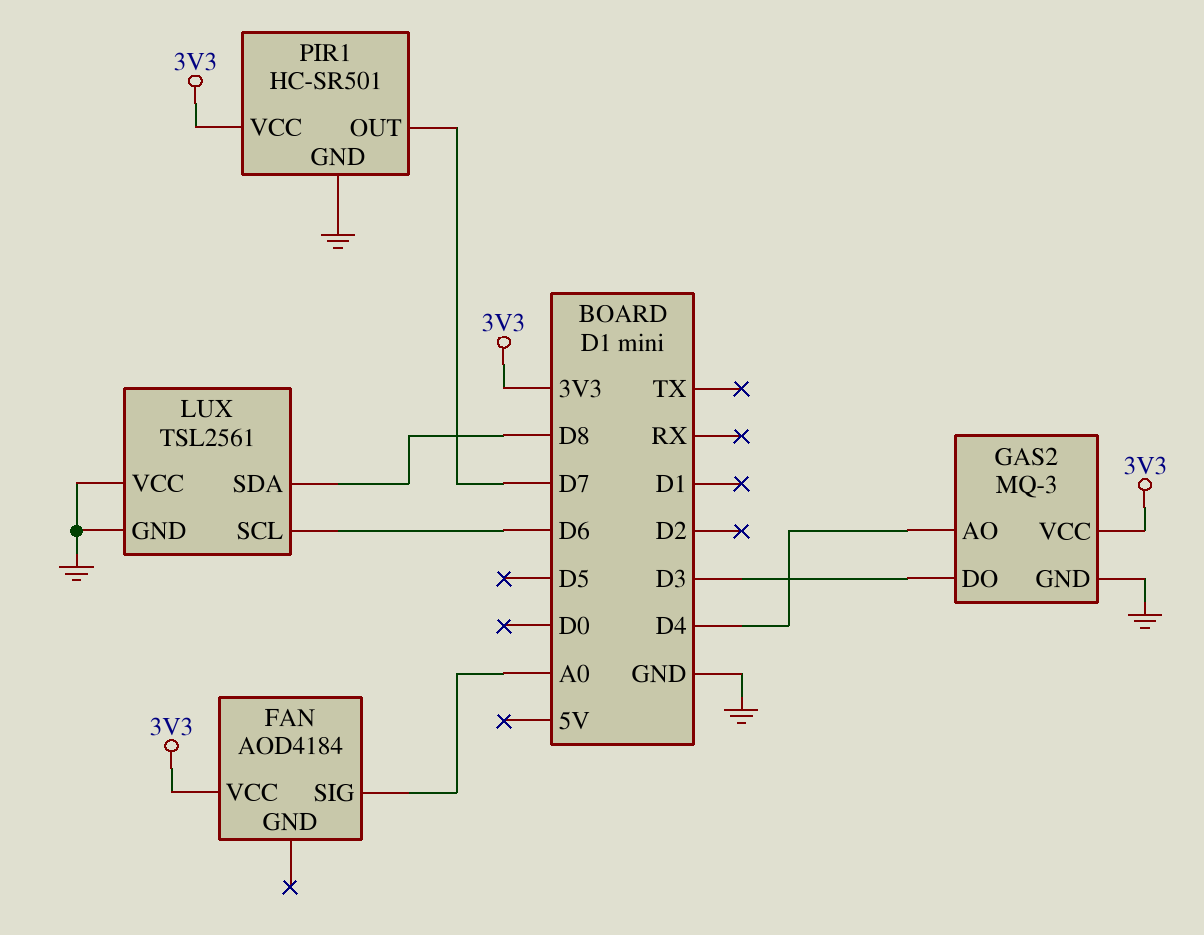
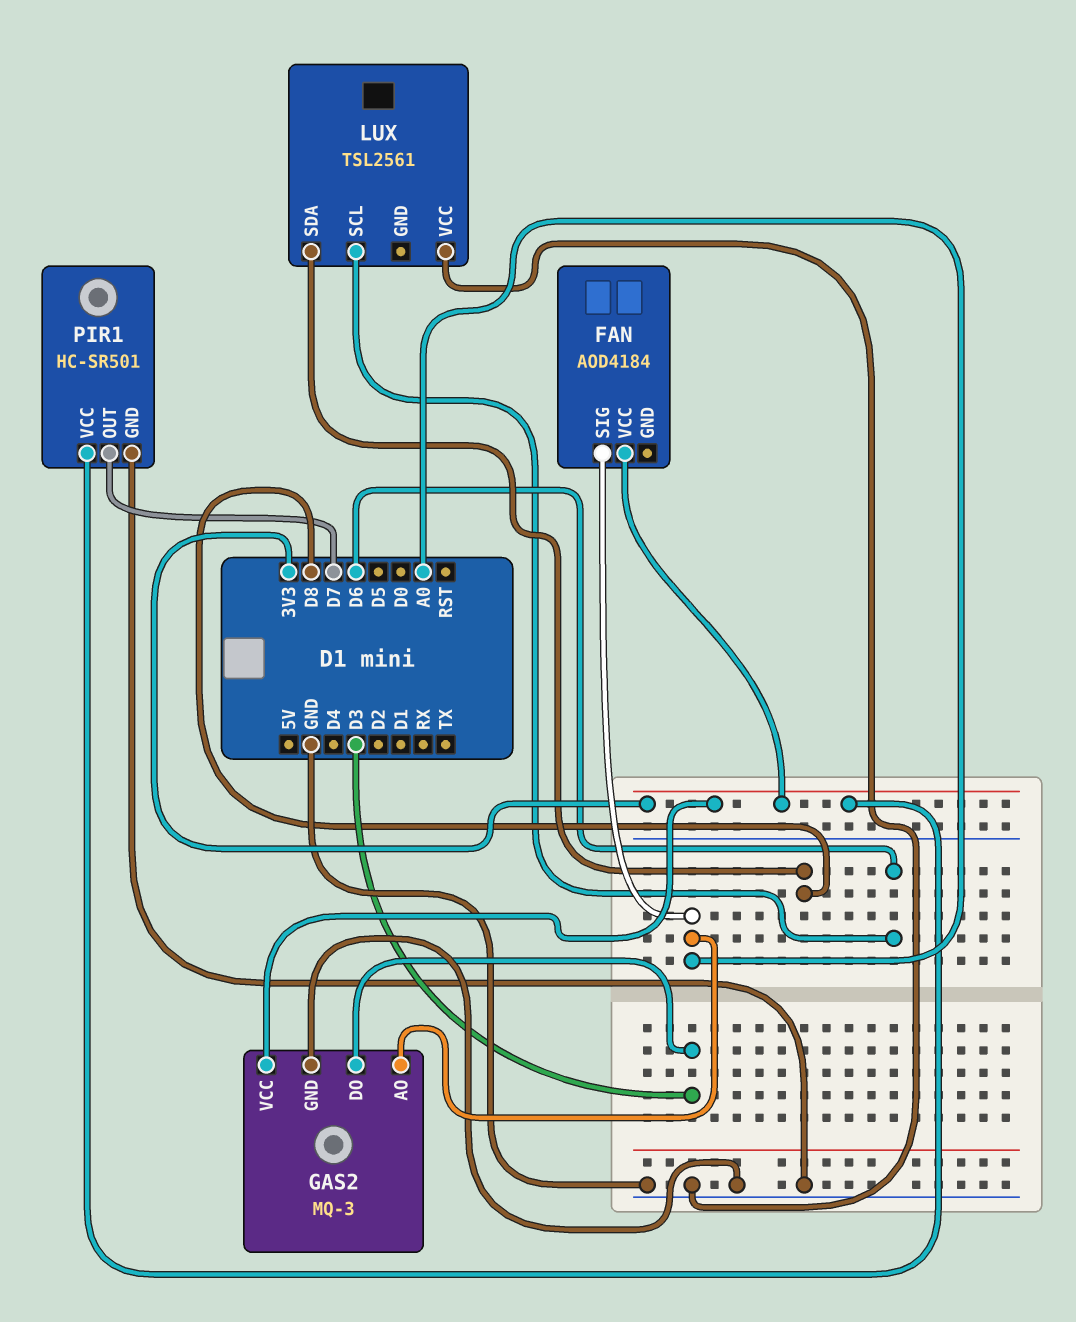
GAS2 pin AO: D4 -> A0
LUX pin GND: GND -> none

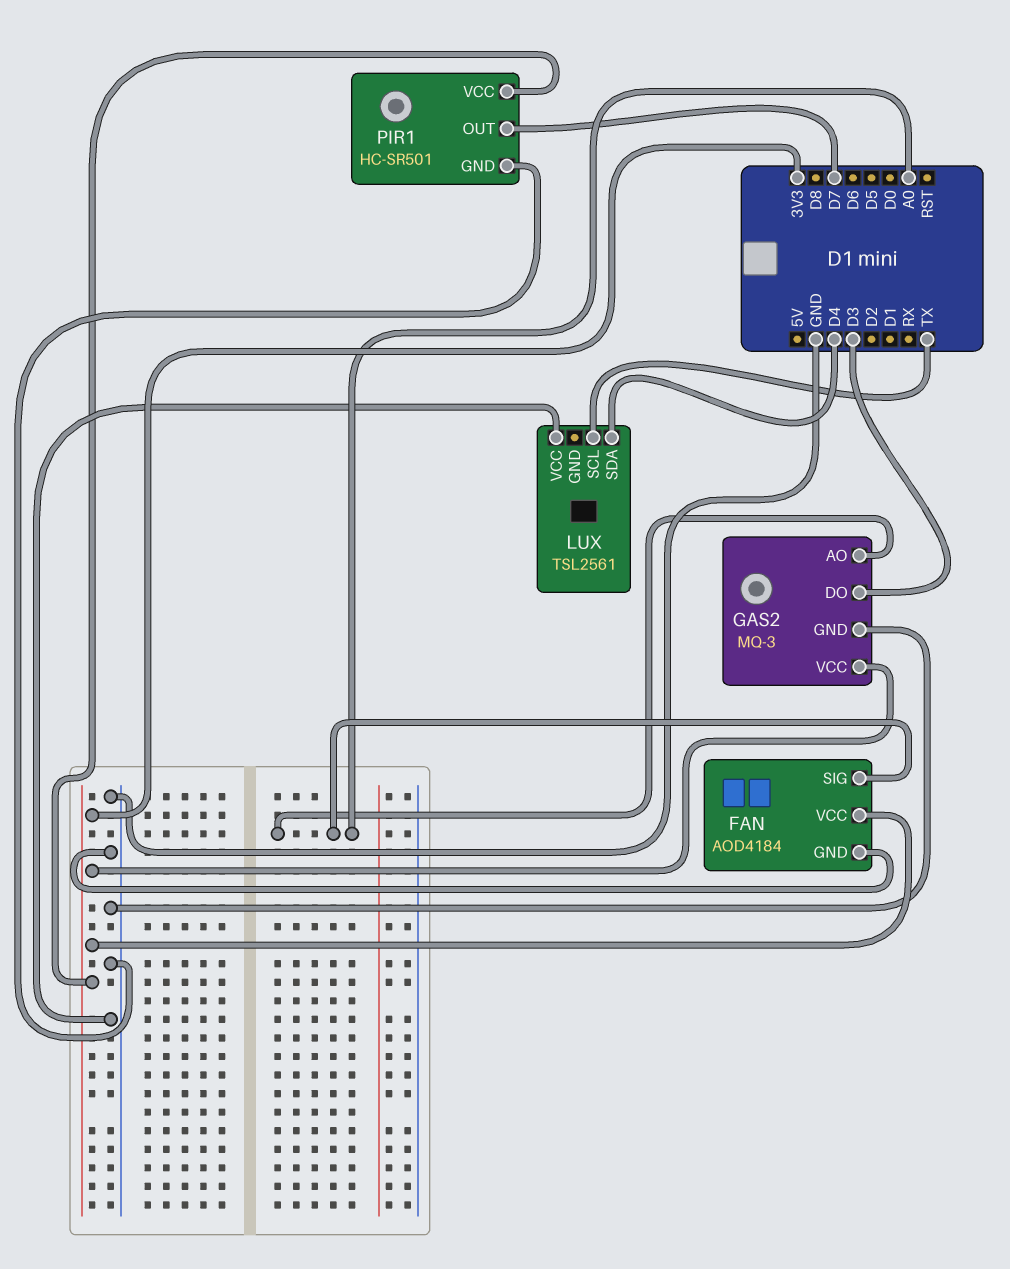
FAN pin GND: none -> GND
LUX pin SCL: D6 -> TX
LUX pin SDA: D8 -> D4

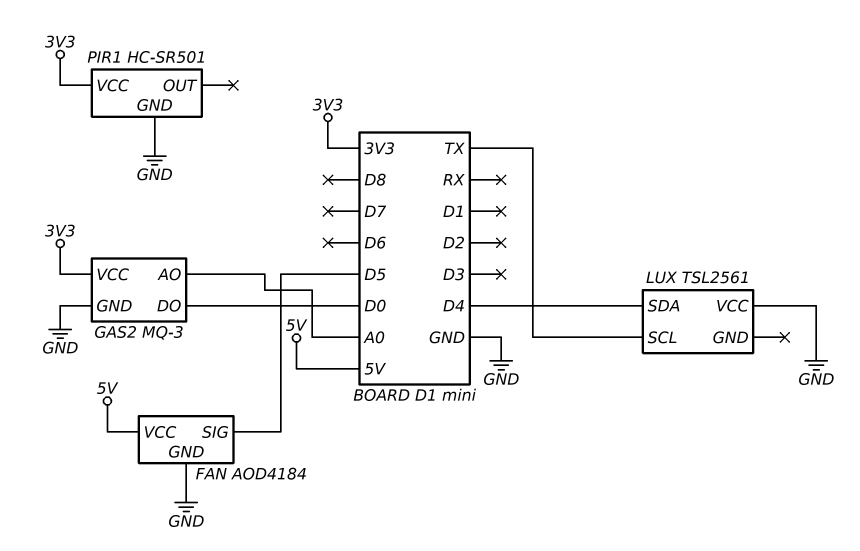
FAN pin SIG: A0 -> D5
FAN pin VCC: 3V3 -> 5V
GAS2 pin DO: D3 -> D0
PIR1 pin OUT: D7 -> none

